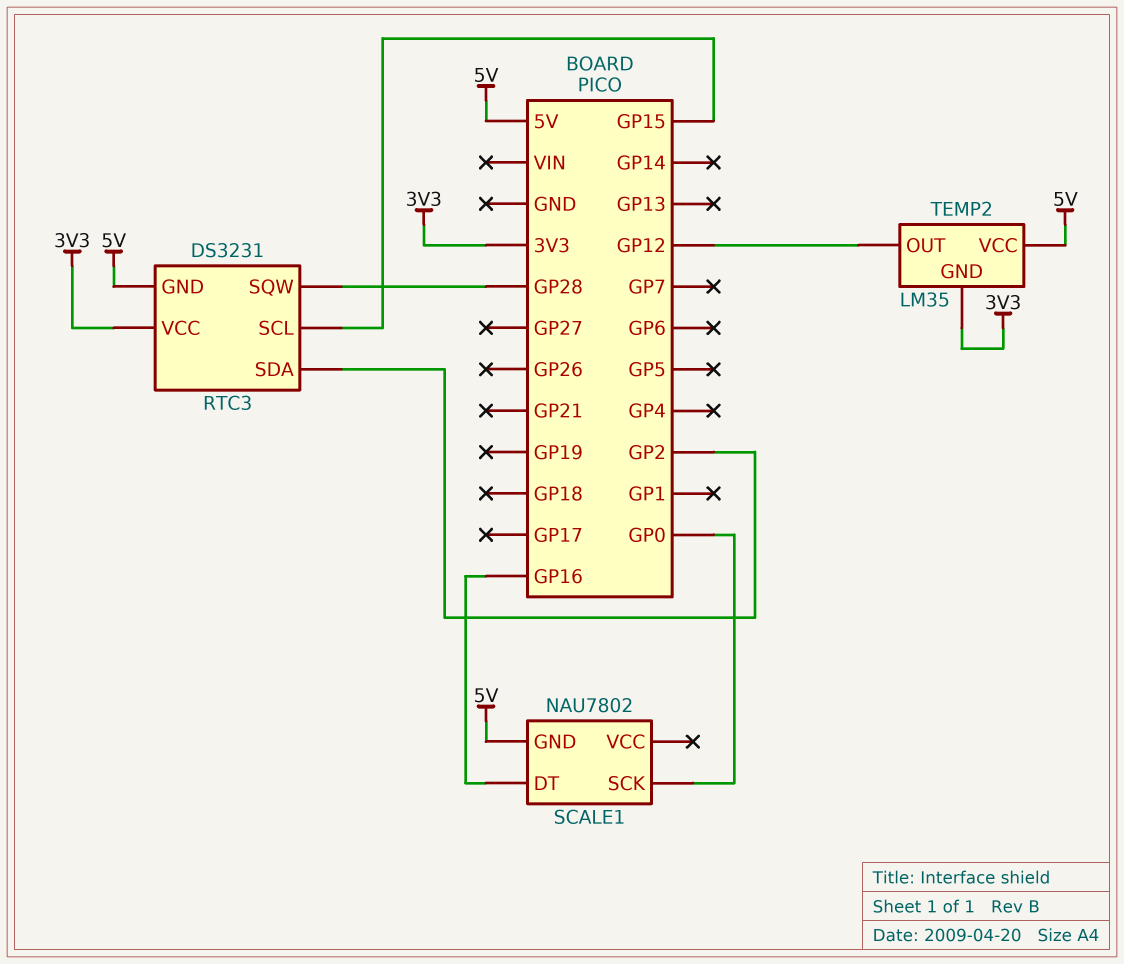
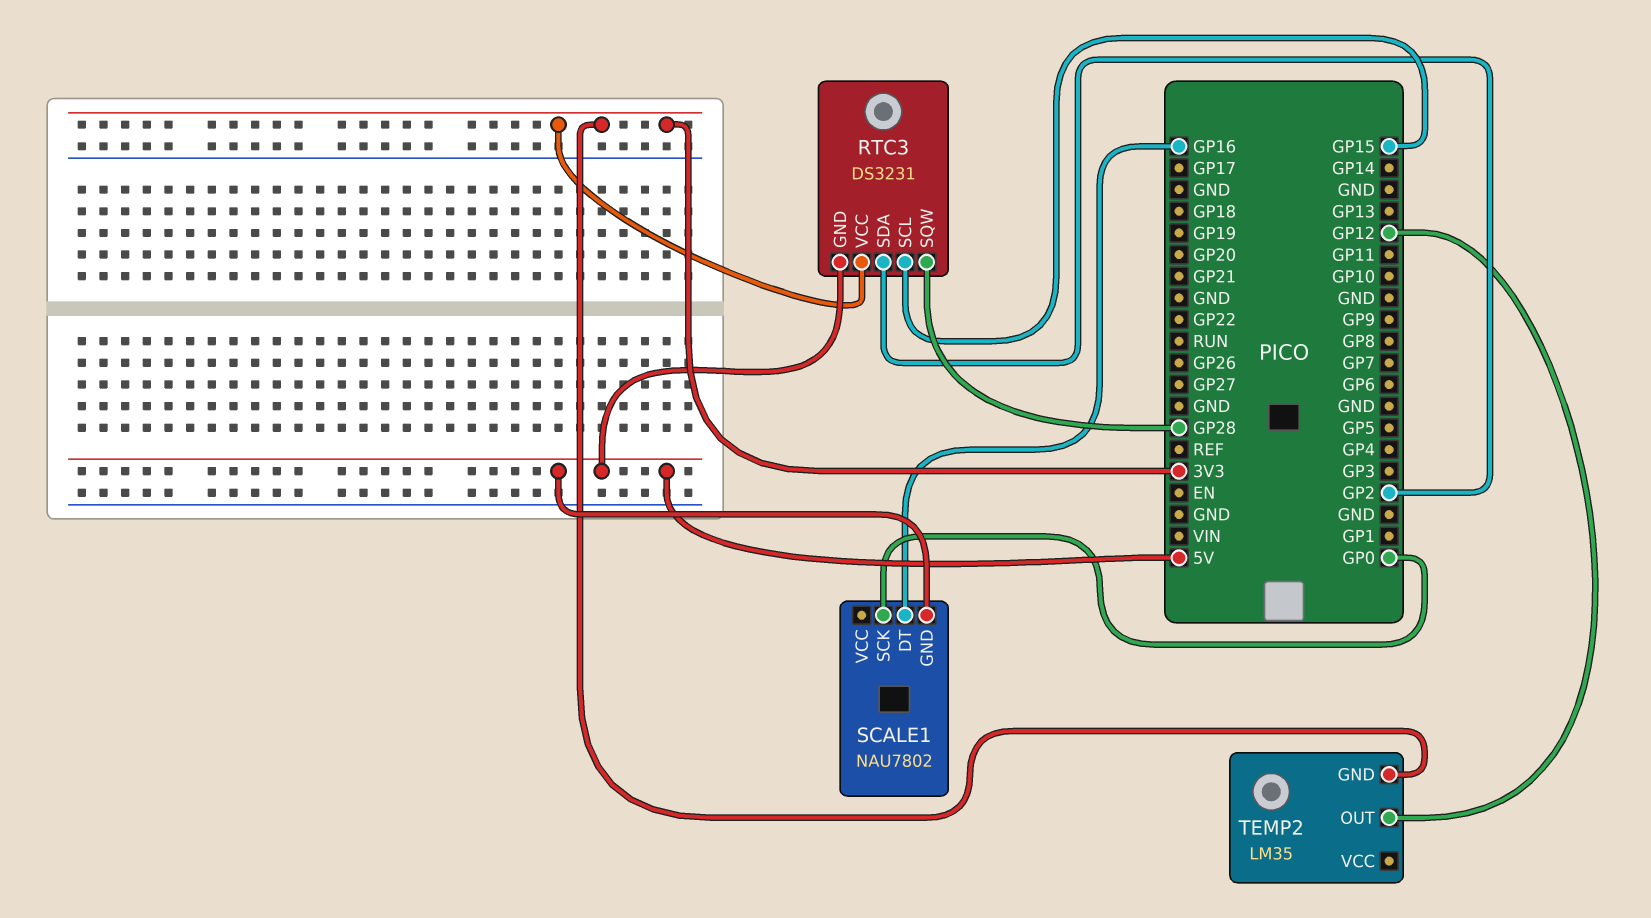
TEMP2 pin VCC: 5V -> none

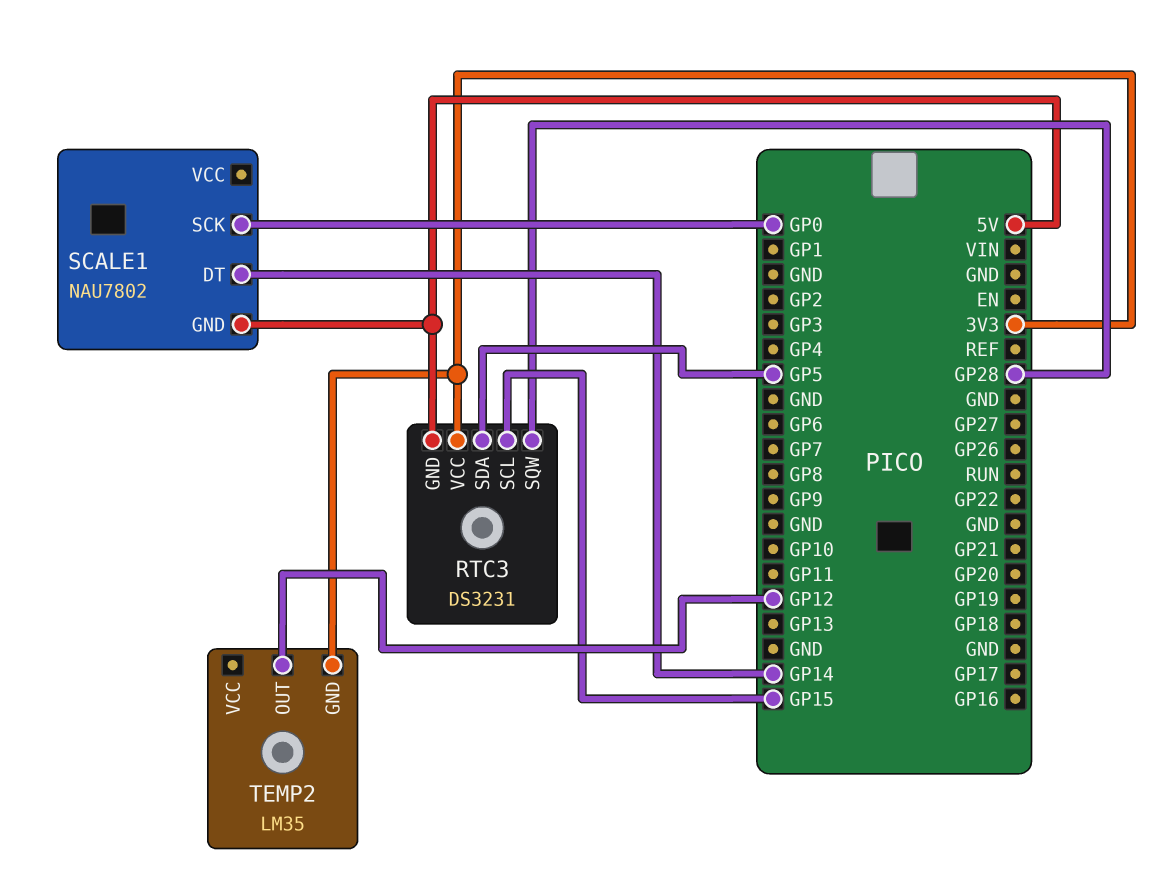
RTC3 pin SDA: GP2 -> GP5
SCALE1 pin DT: GP16 -> GP14

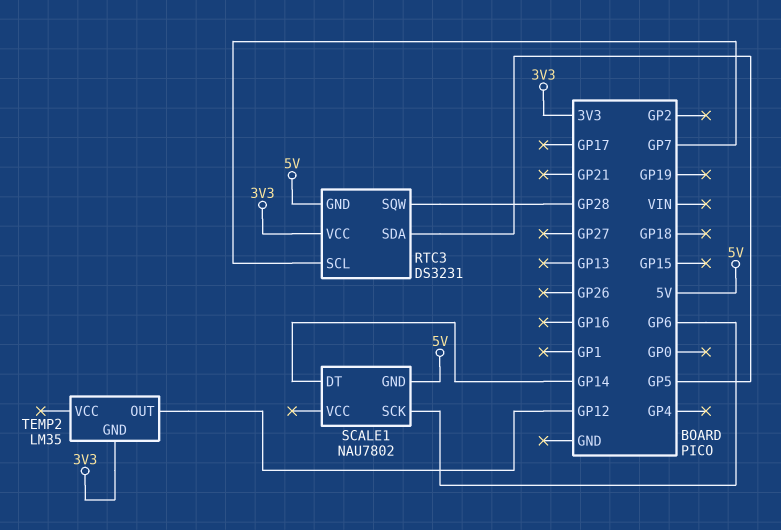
RTC3 pin SCL: GP15 -> GP7
SCALE1 pin SCK: GP0 -> GP6

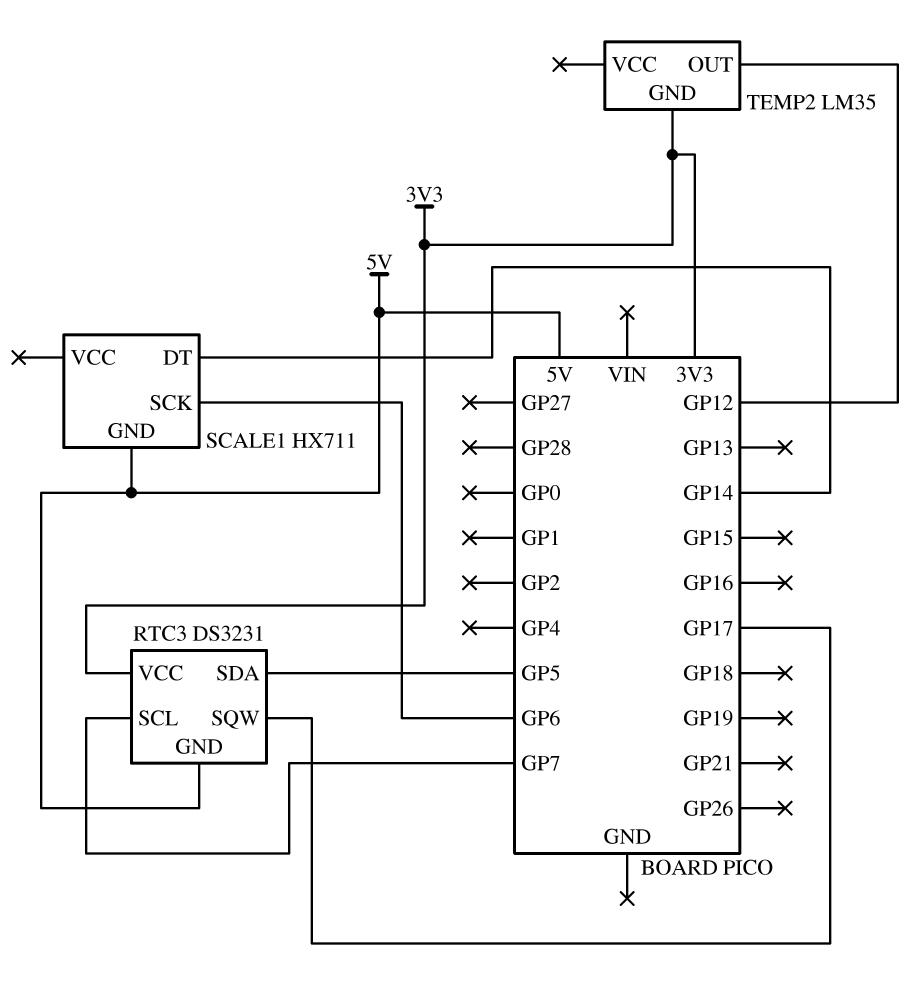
RTC3 pin SQW: GP28 -> GP17
SCALE1: NAU7802 -> HX711

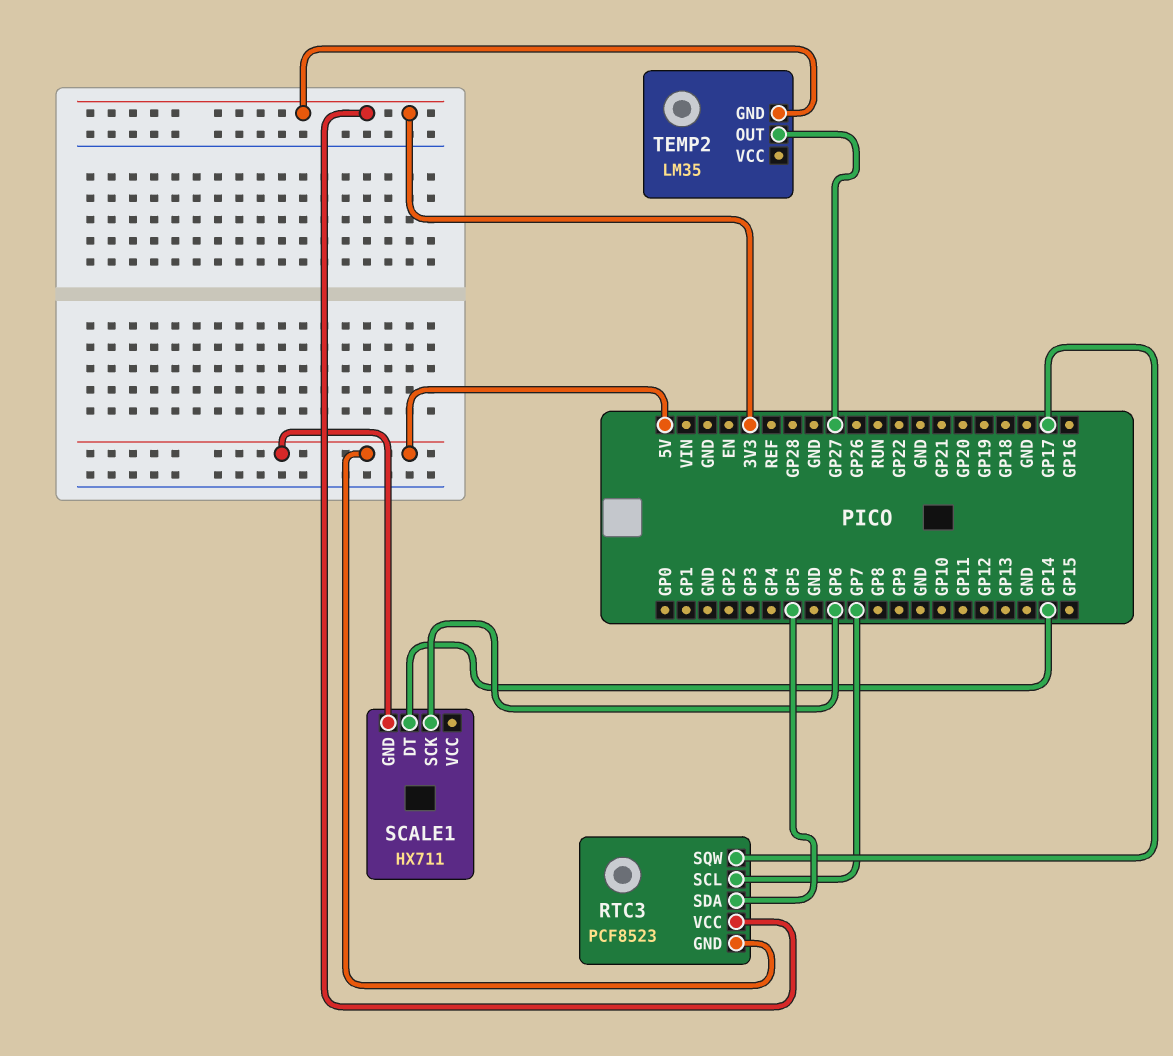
RTC3: DS3231 -> PCF8523
TEMP2 pin OUT: GP12 -> GP27

